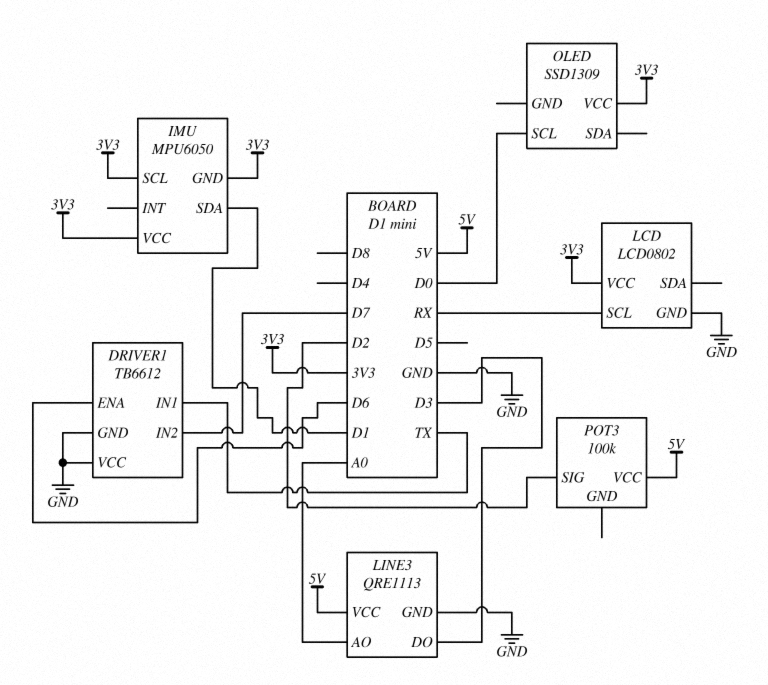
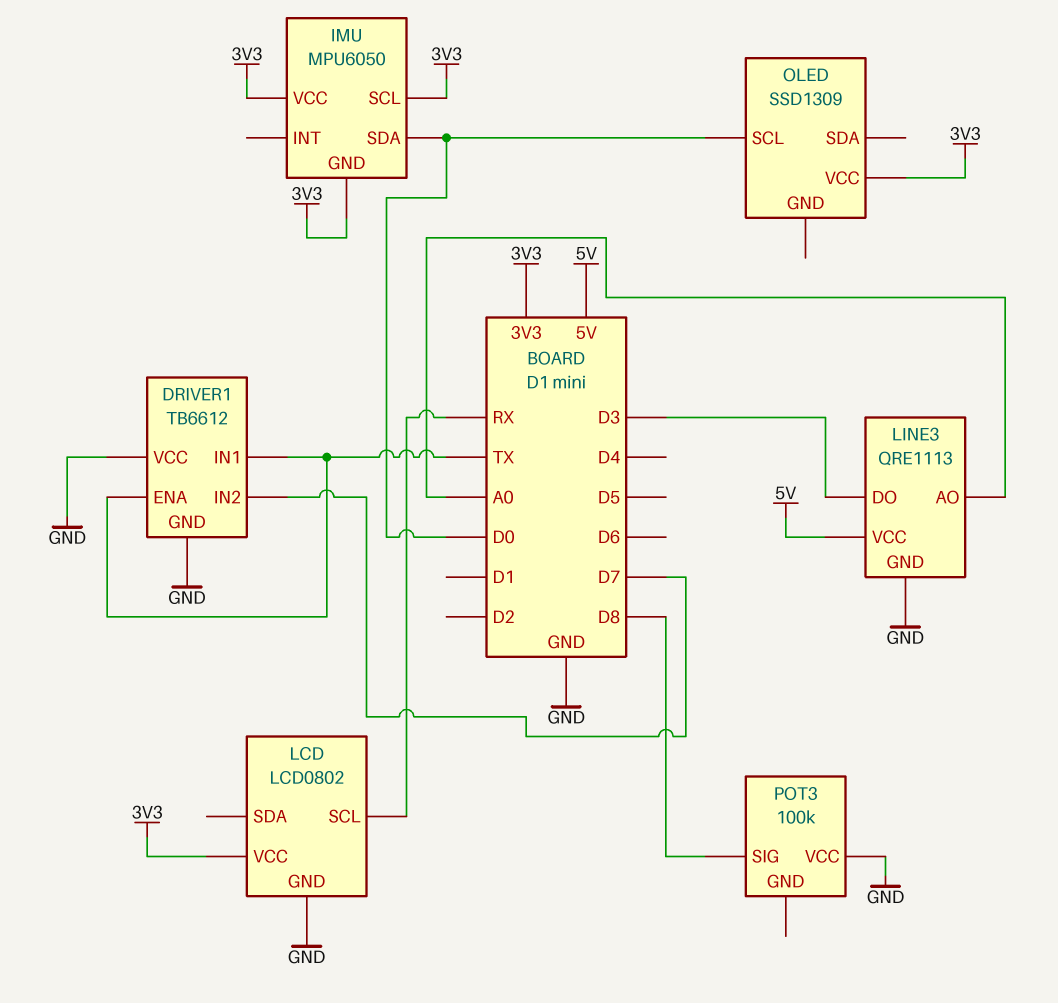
DRIVER1 pin ENA: D6 -> TX
IMU pin SDA: D1 -> D0
POT3 pin SIG: D2 -> D8
POT3 pin VCC: 5V -> GND

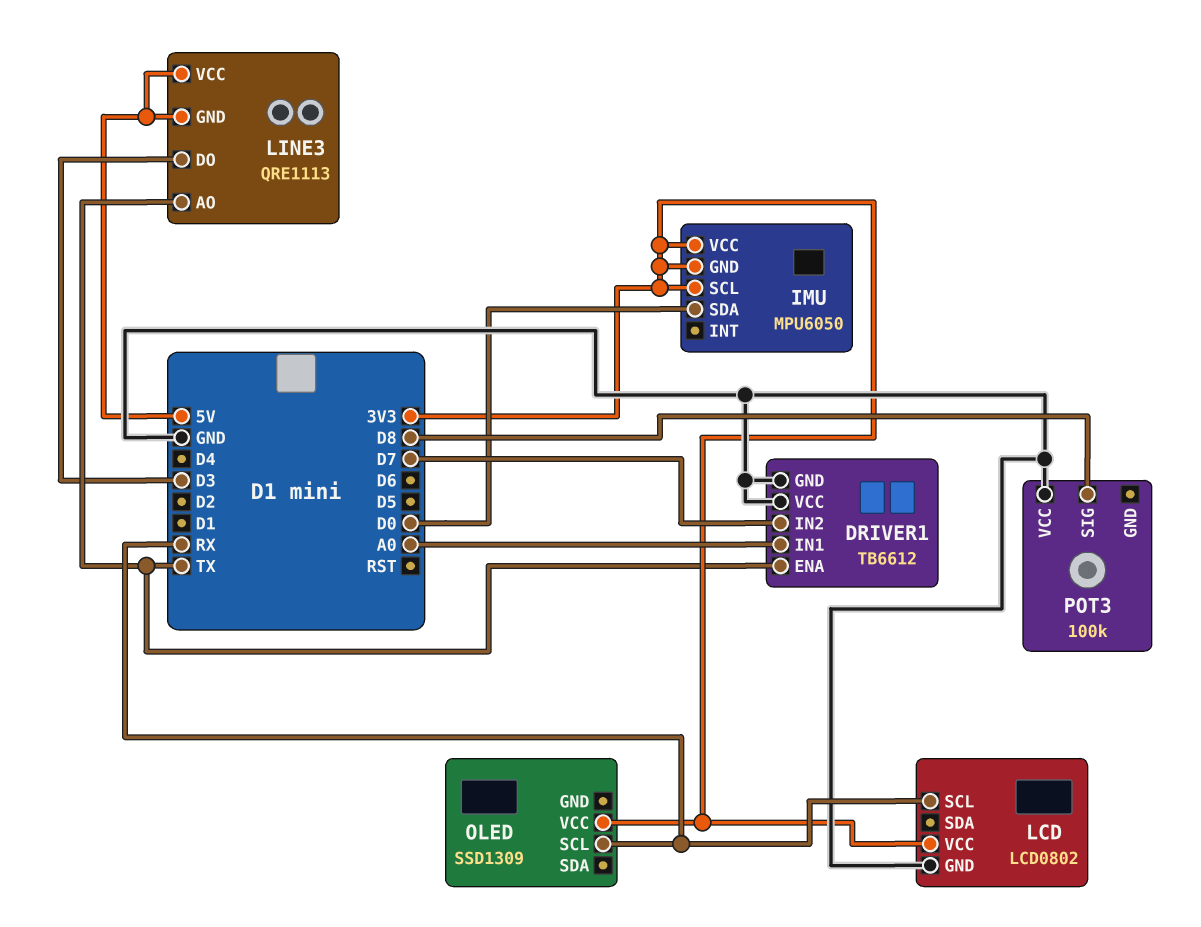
DRIVER1 pin IN1: TX -> A0
LINE3 pin AO: A0 -> TX
LINE3 pin GND: GND -> 5V
OLED pin SCL: D0 -> RX

